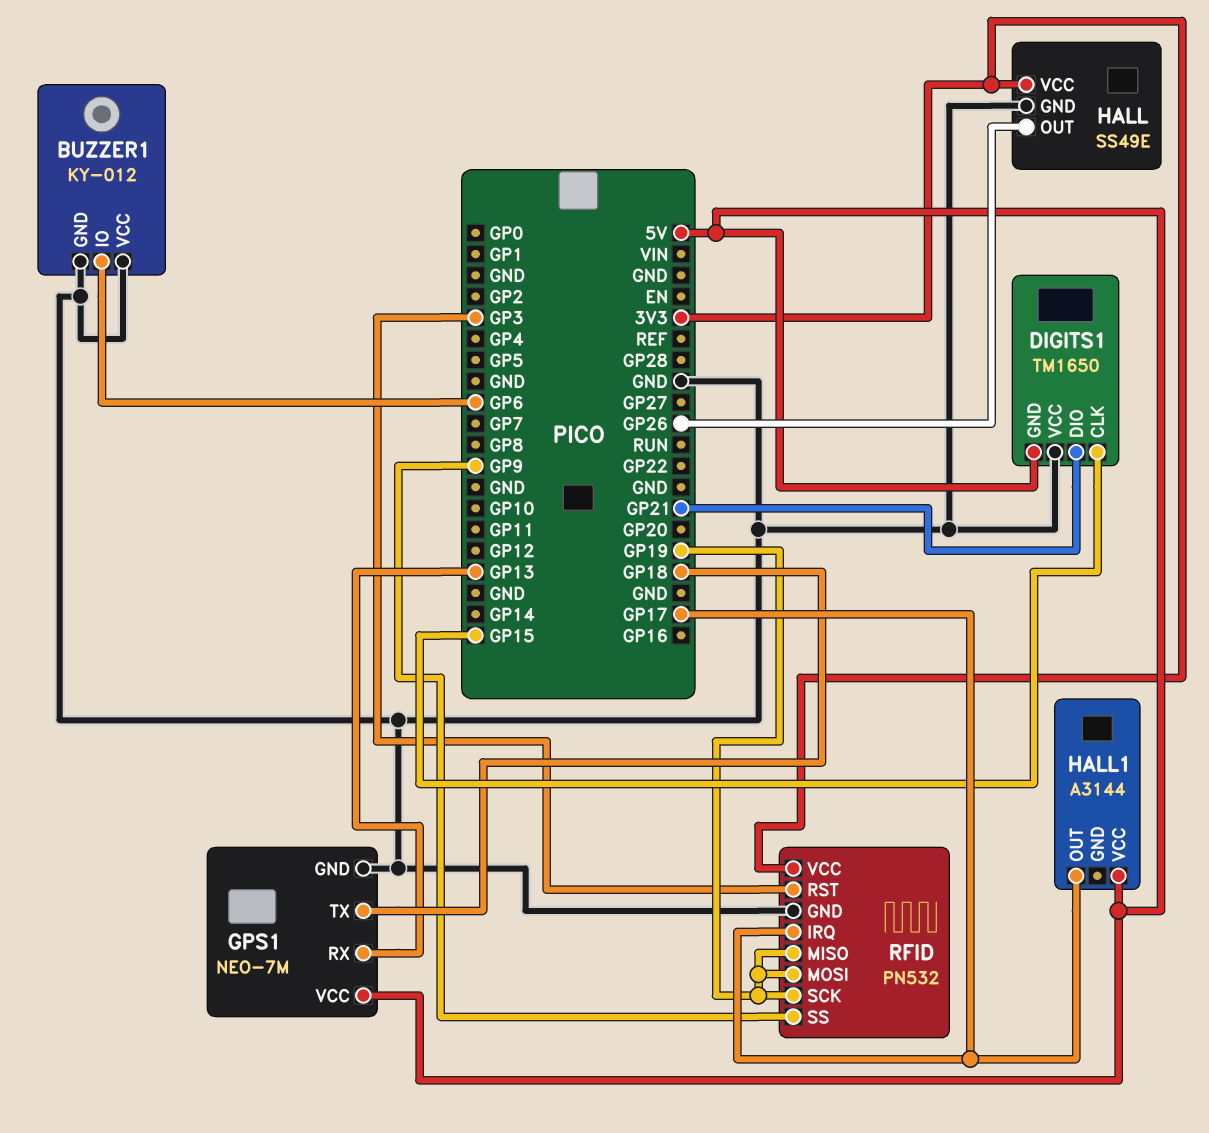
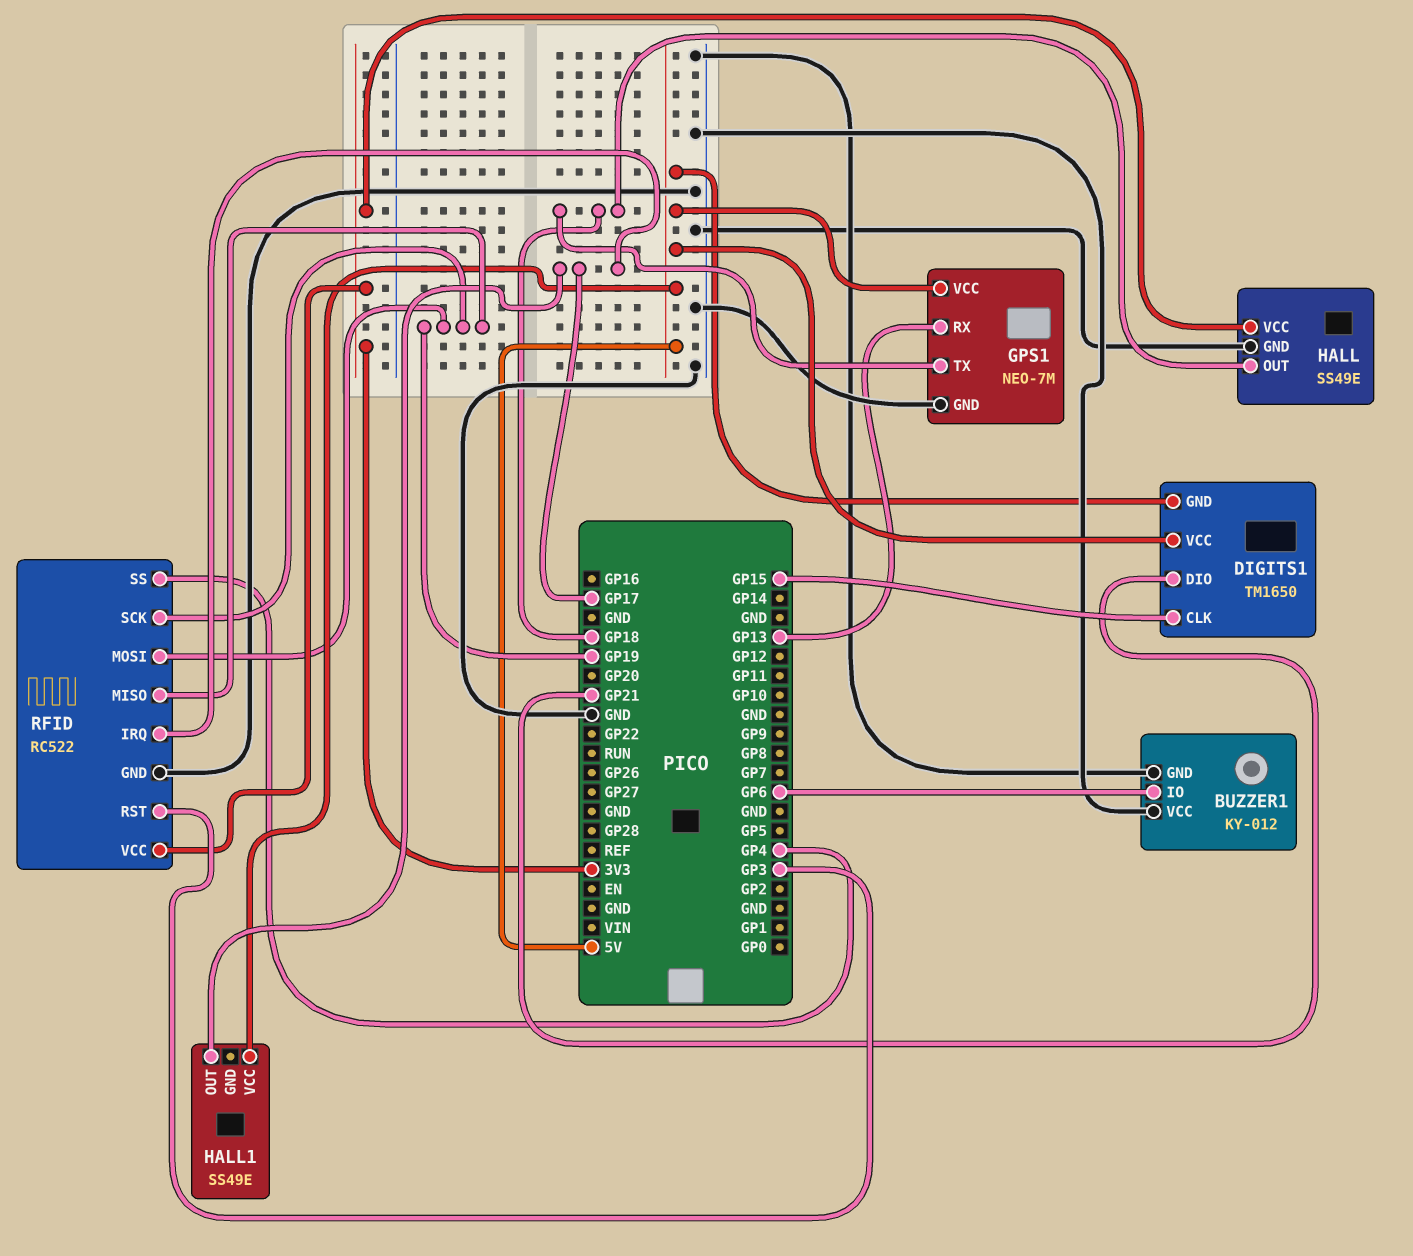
DIGITS1 pin VCC: GND -> 5V
HALL pin OUT: GP26 -> GP18
HALL1: A3144 -> SS49E
RFID: PN532 -> RC522
RFID pin SS: GP9 -> GP4

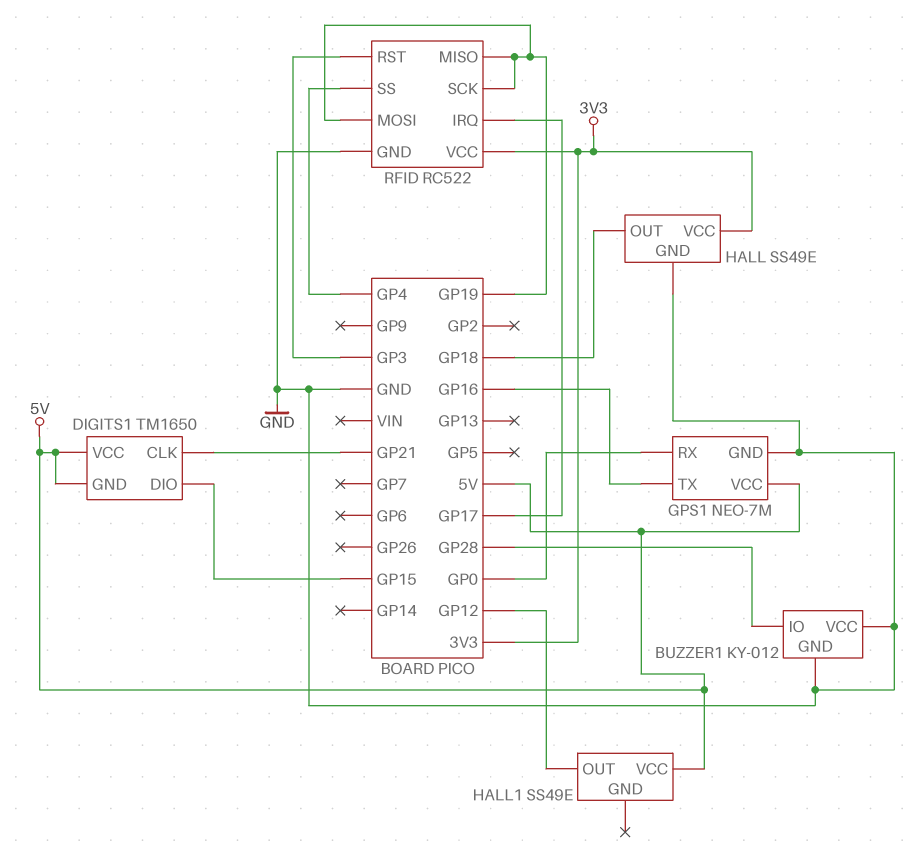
BUZZER1 pin IO: GP6 -> GP28
DIGITS1 pin CLK: GP15 -> GP21
DIGITS1 pin DIO: GP21 -> GP15
GPS1 pin RX: GP13 -> GP0
GPS1 pin TX: GP18 -> GP16
HALL1 pin OUT: GP17 -> GP12

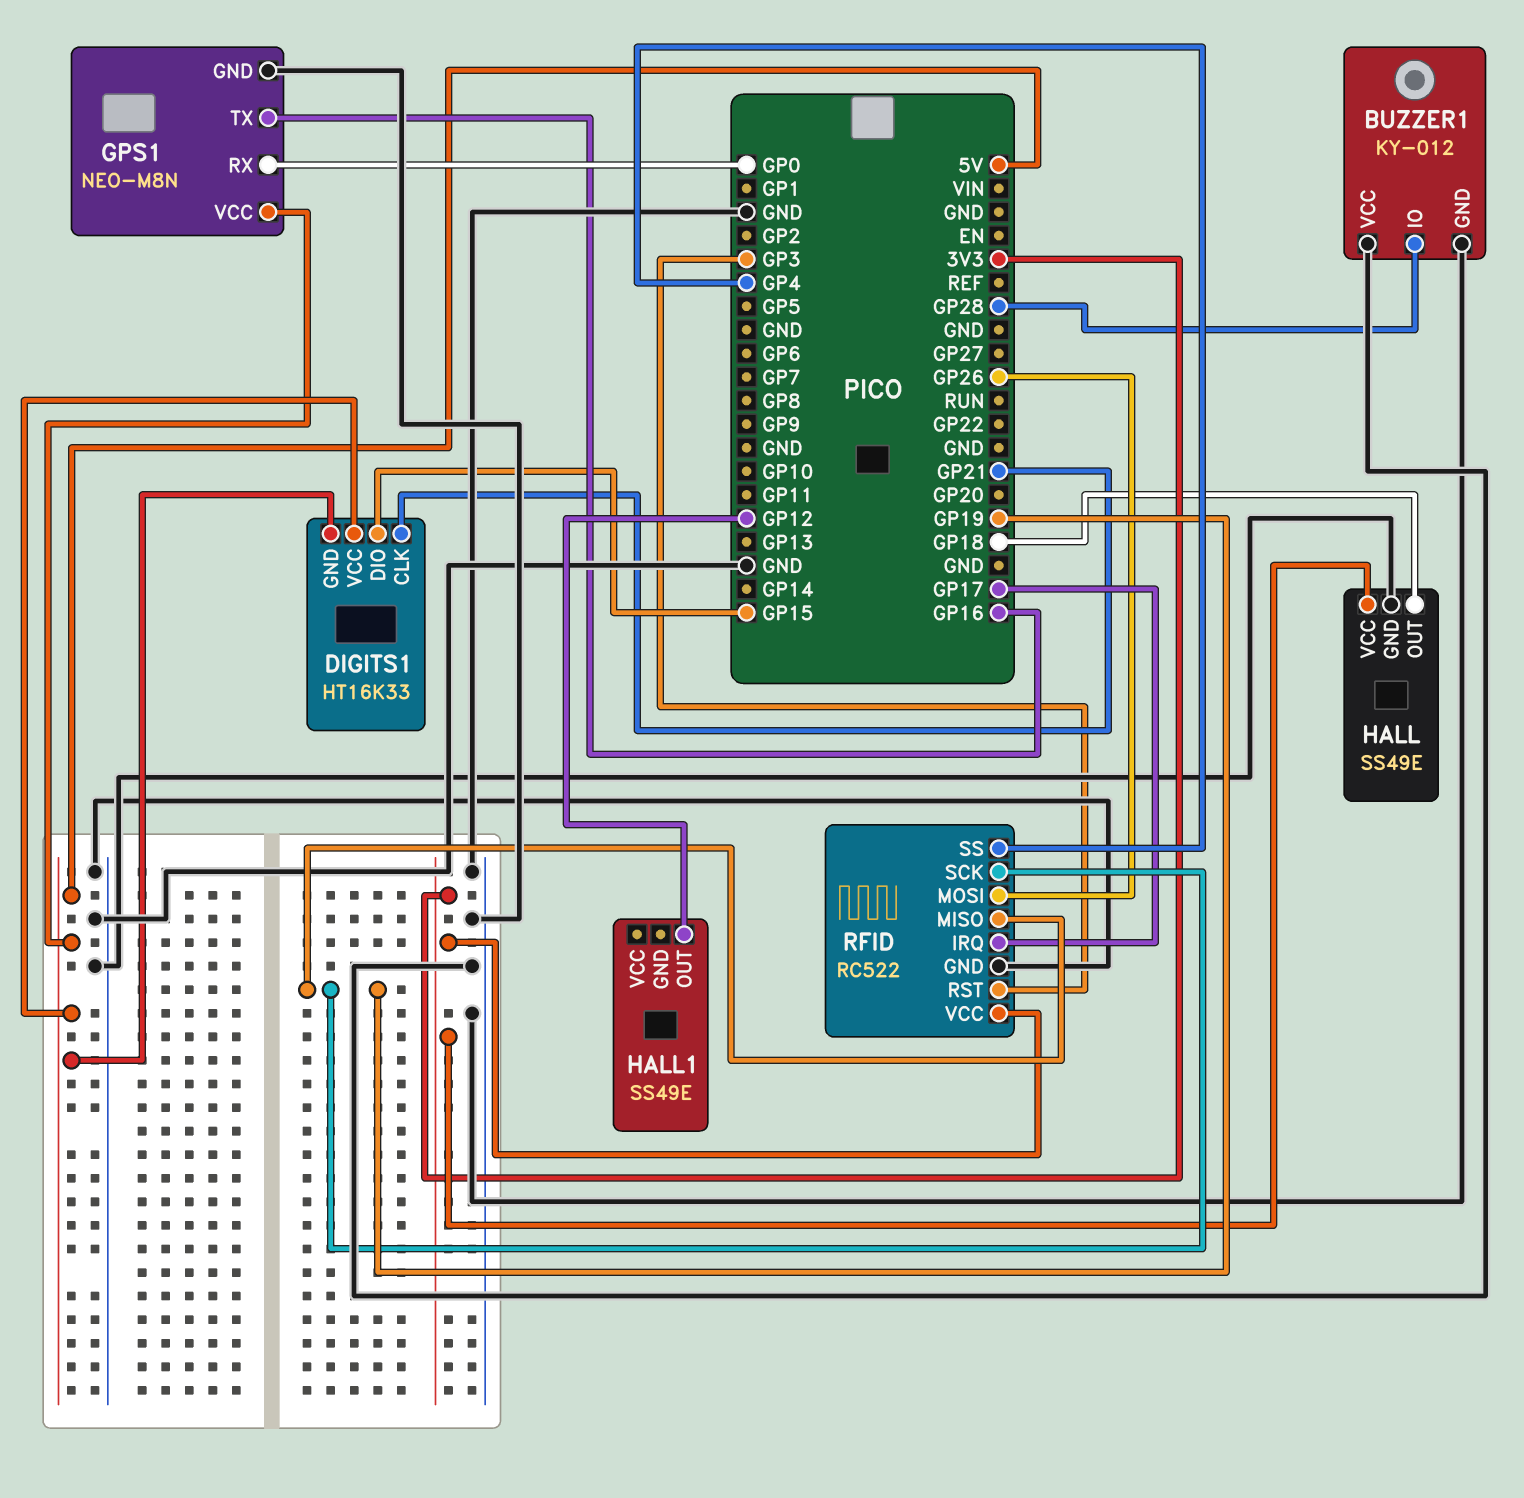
DIGITS1: TM1650 -> HT16K33
GPS1: NEO-7M -> NEO-M8N
HALL1 pin VCC: 5V -> none
RFID pin MOSI: GP19 -> GP26

